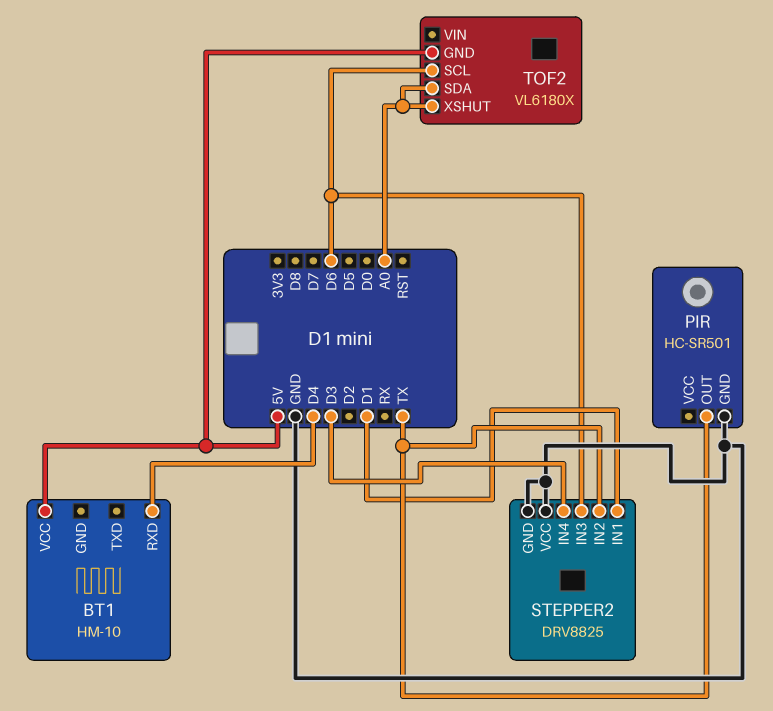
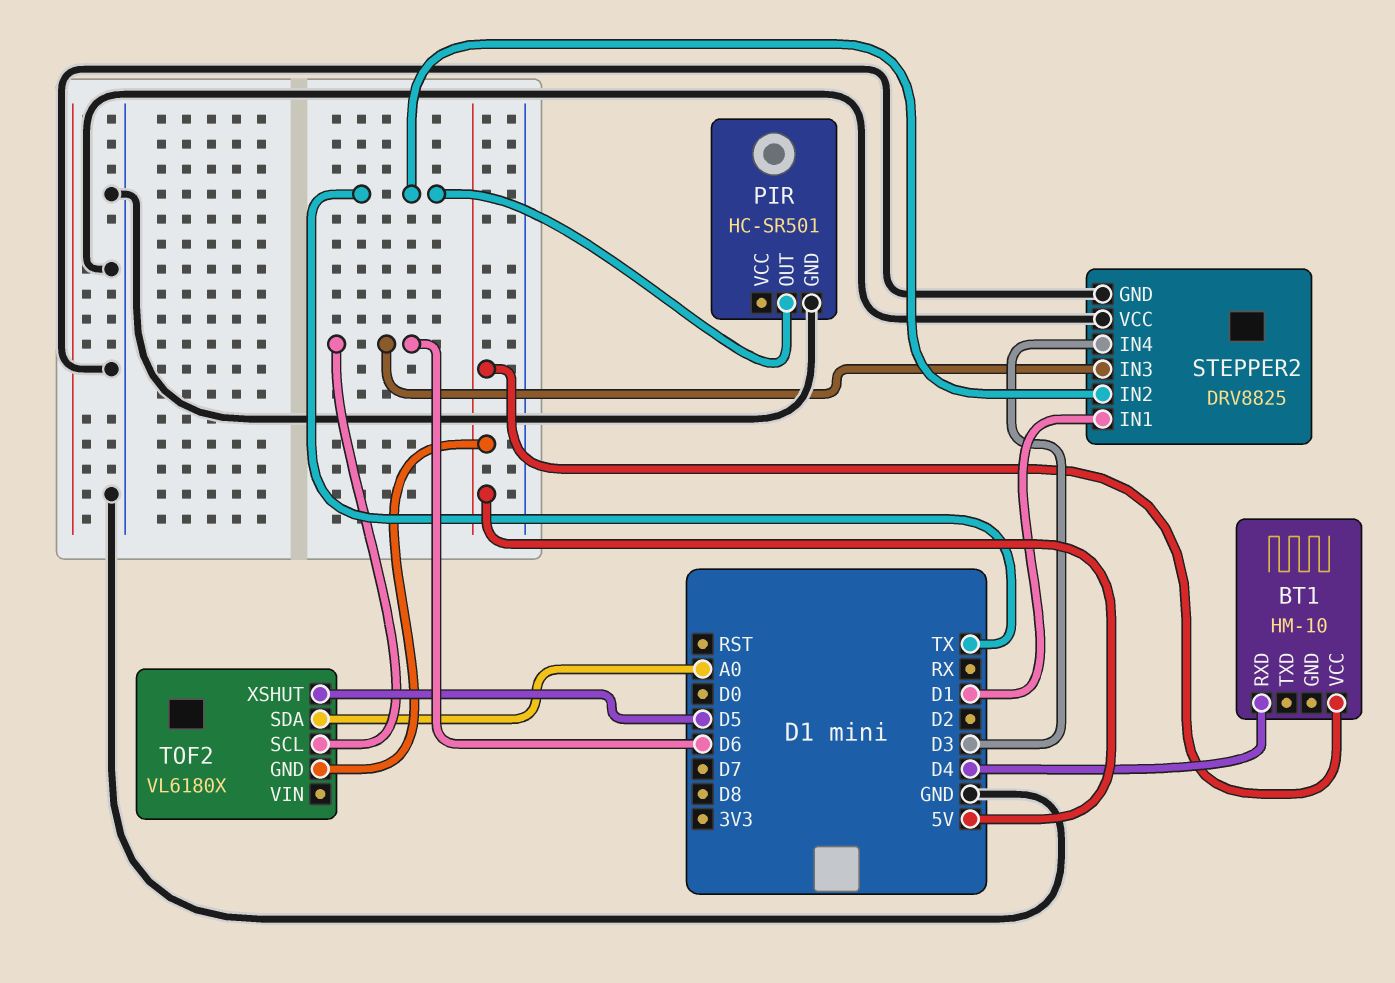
TOF2 pin XSHUT: A0 -> D5

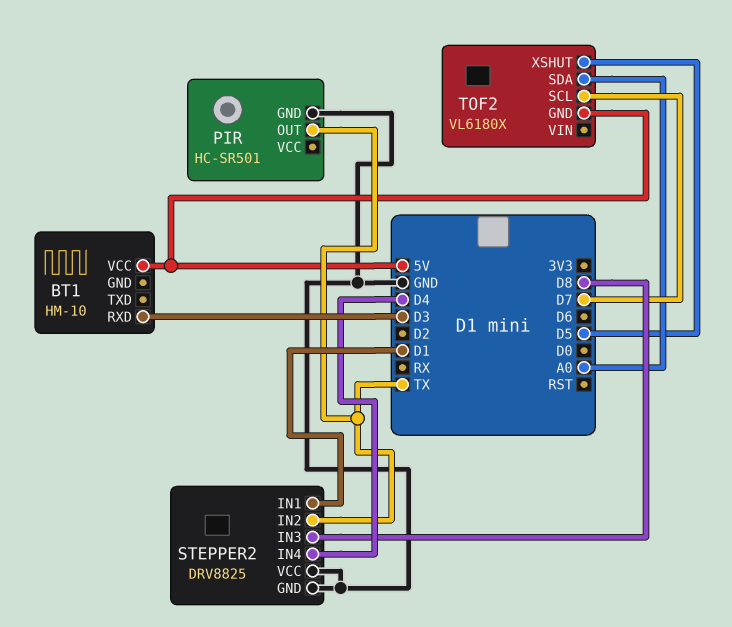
BT1 pin RXD: D4 -> D3
STEPPER2 pin IN3: D6 -> D8
STEPPER2 pin IN4: D3 -> D4
TOF2 pin SCL: D6 -> D7

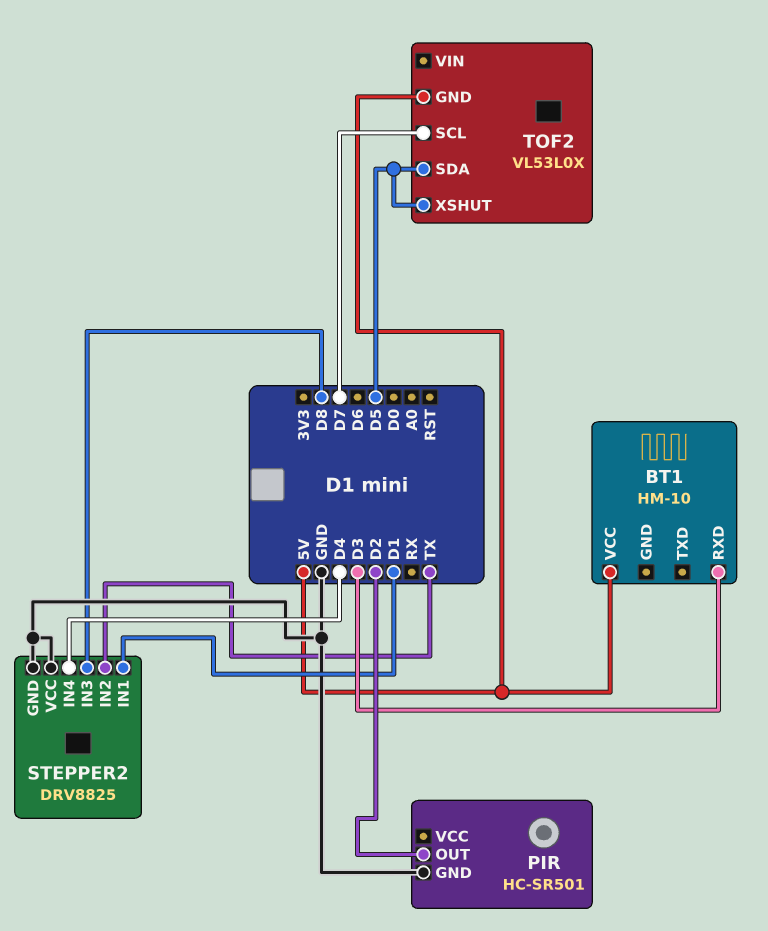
PIR pin OUT: TX -> D2
TOF2: VL6180X -> VL53L0X
TOF2 pin SDA: A0 -> D5

